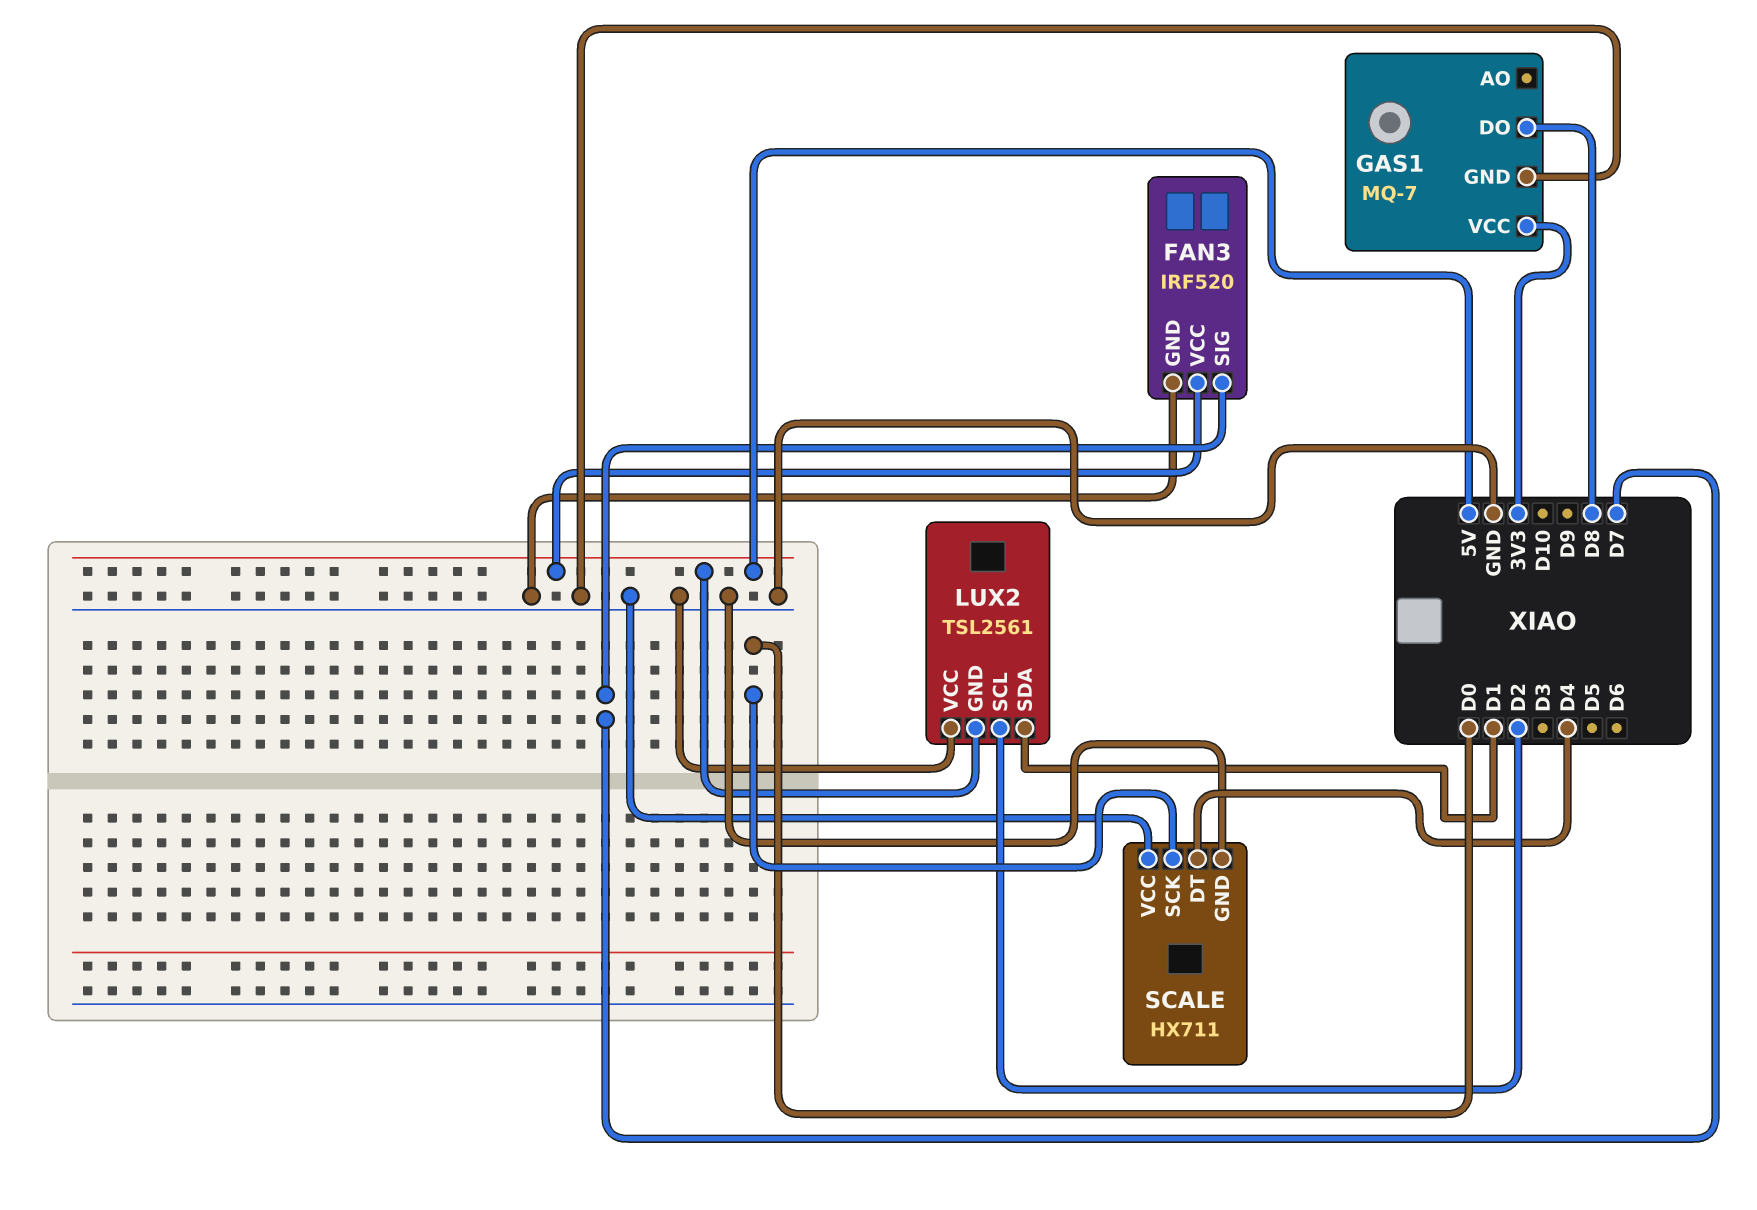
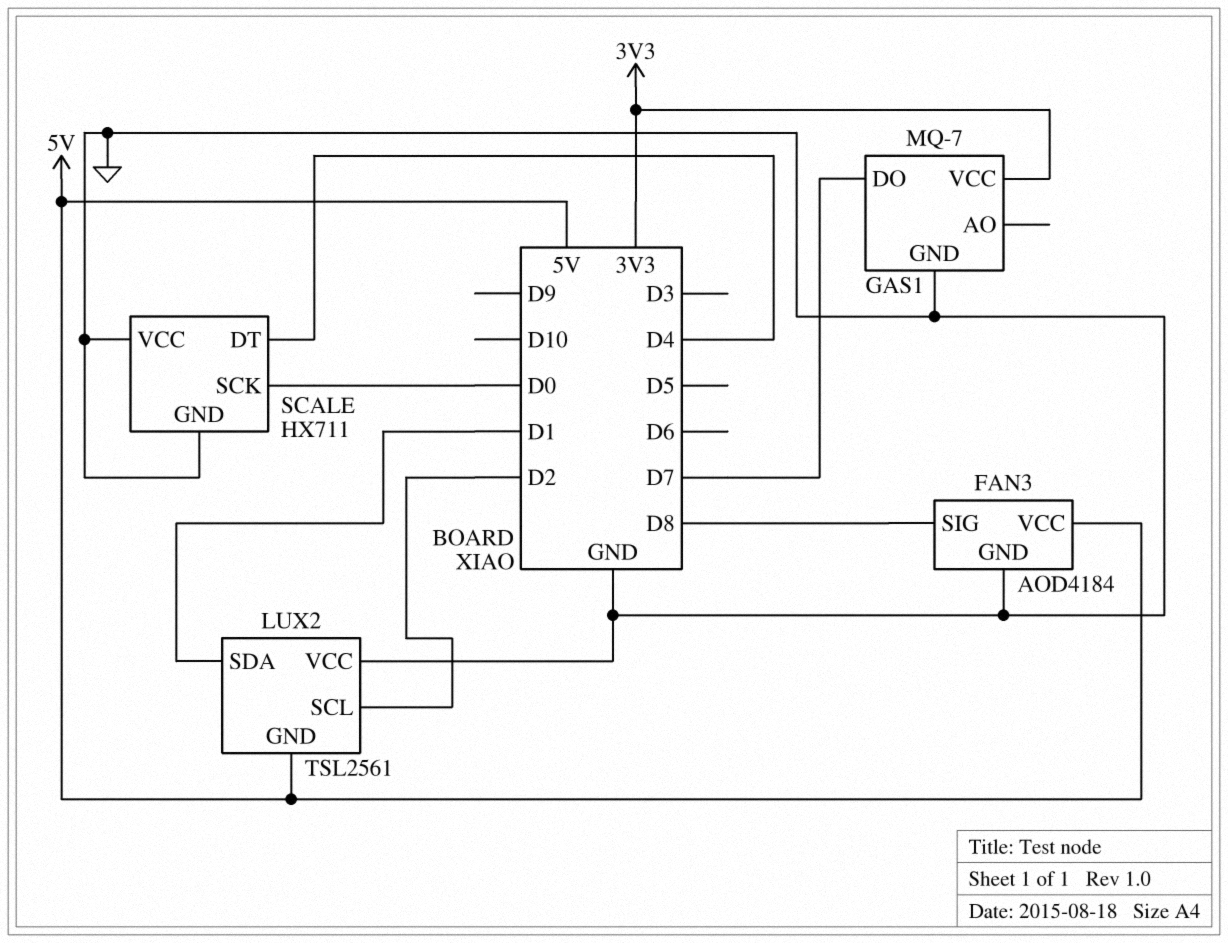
FAN3: IRF520 -> AOD4184
FAN3 pin SIG: D7 -> D8
GAS1 pin DO: D8 -> D7

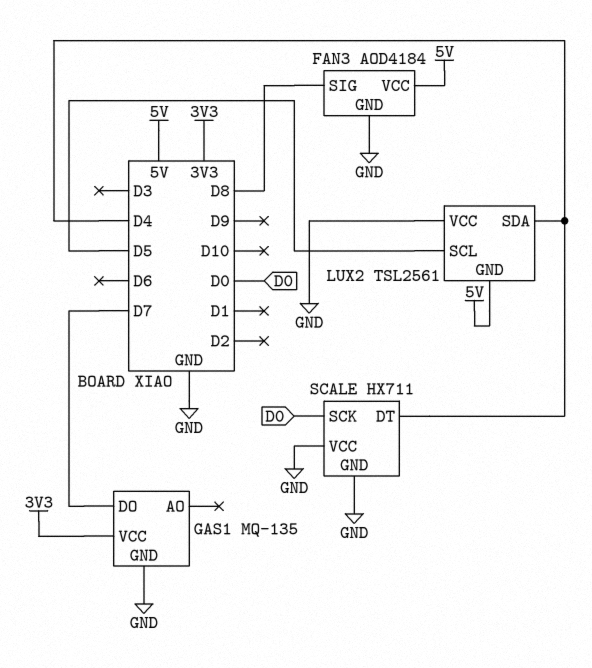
GAS1: MQ-7 -> MQ-135
LUX2 pin SCL: D2 -> D5
LUX2 pin SDA: D1 -> D4

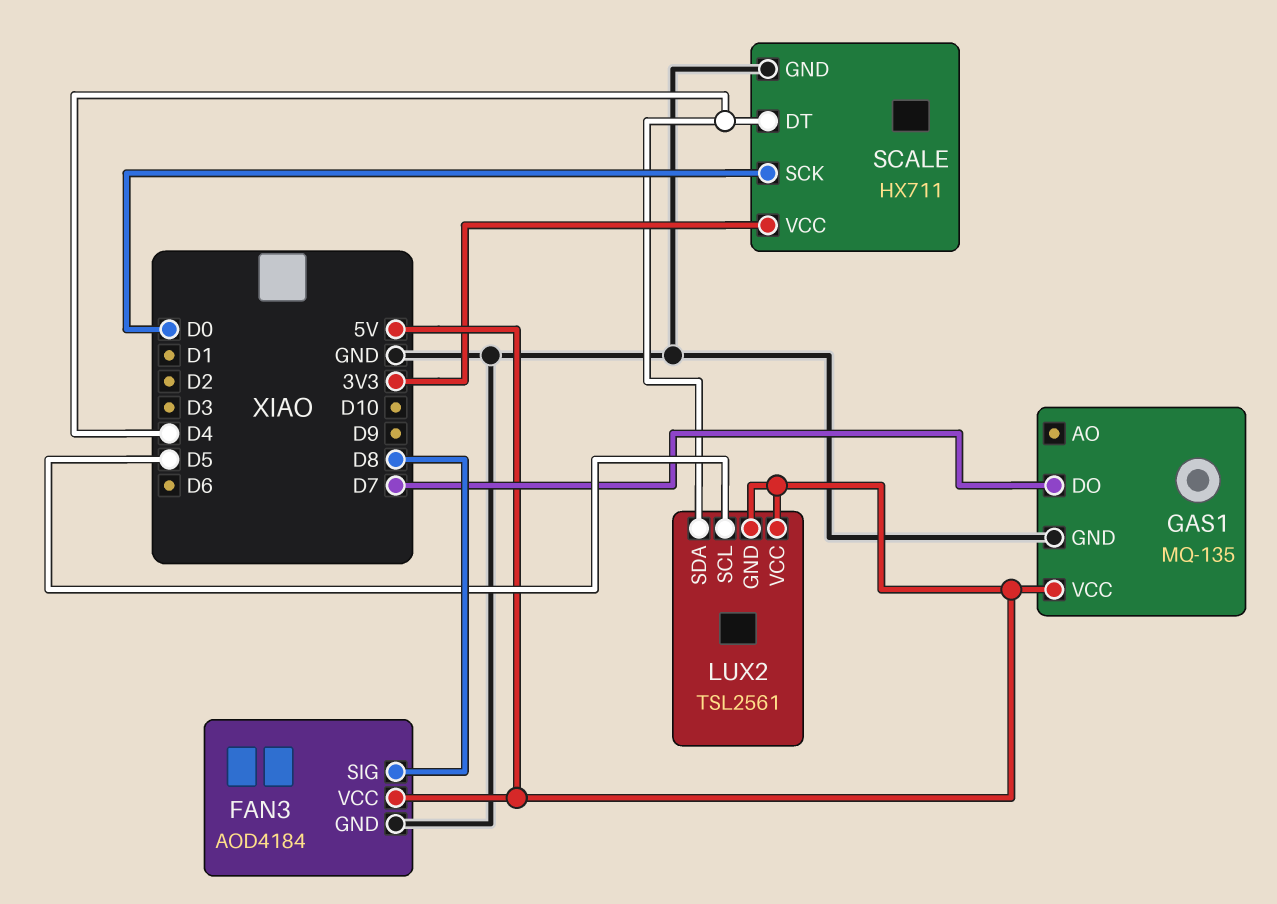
GAS1 pin VCC: 3V3 -> 5V
LUX2 pin VCC: GND -> 5V
SCALE pin VCC: GND -> 3V3

